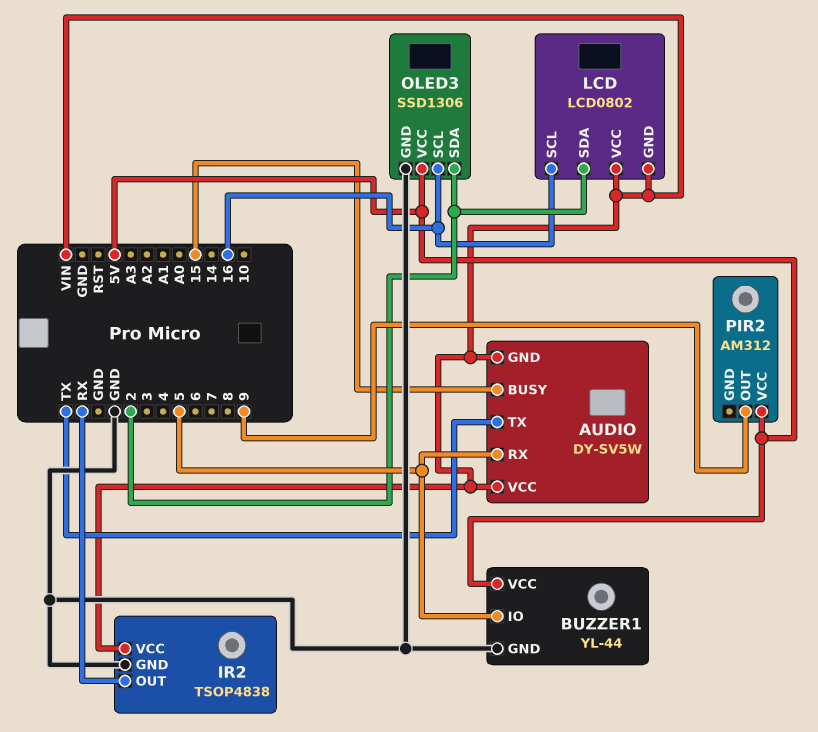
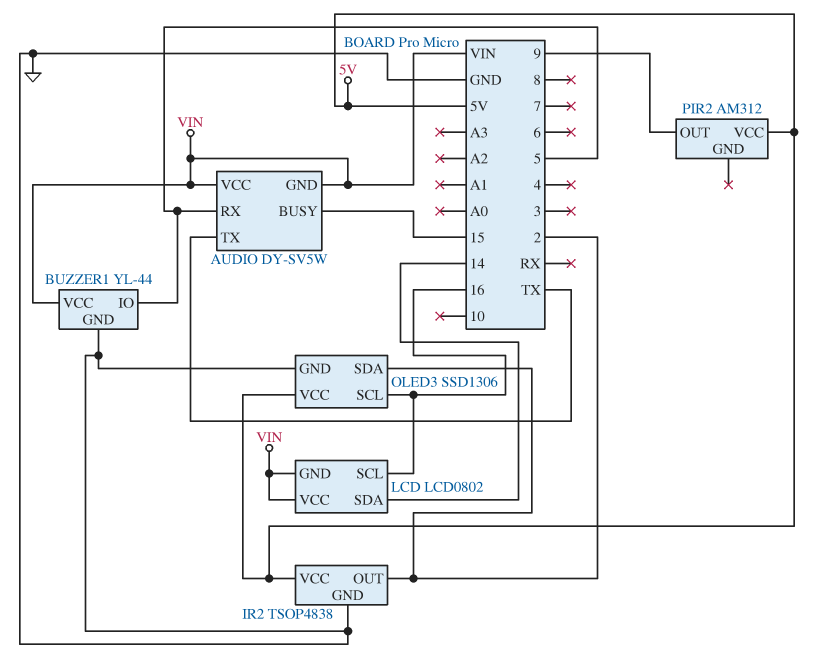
BUZZER1 pin VCC: 5V -> VIN
IR2 pin OUT: RX -> 2
IR2 pin VCC: VIN -> 5V
LCD pin SDA: 2 -> 14

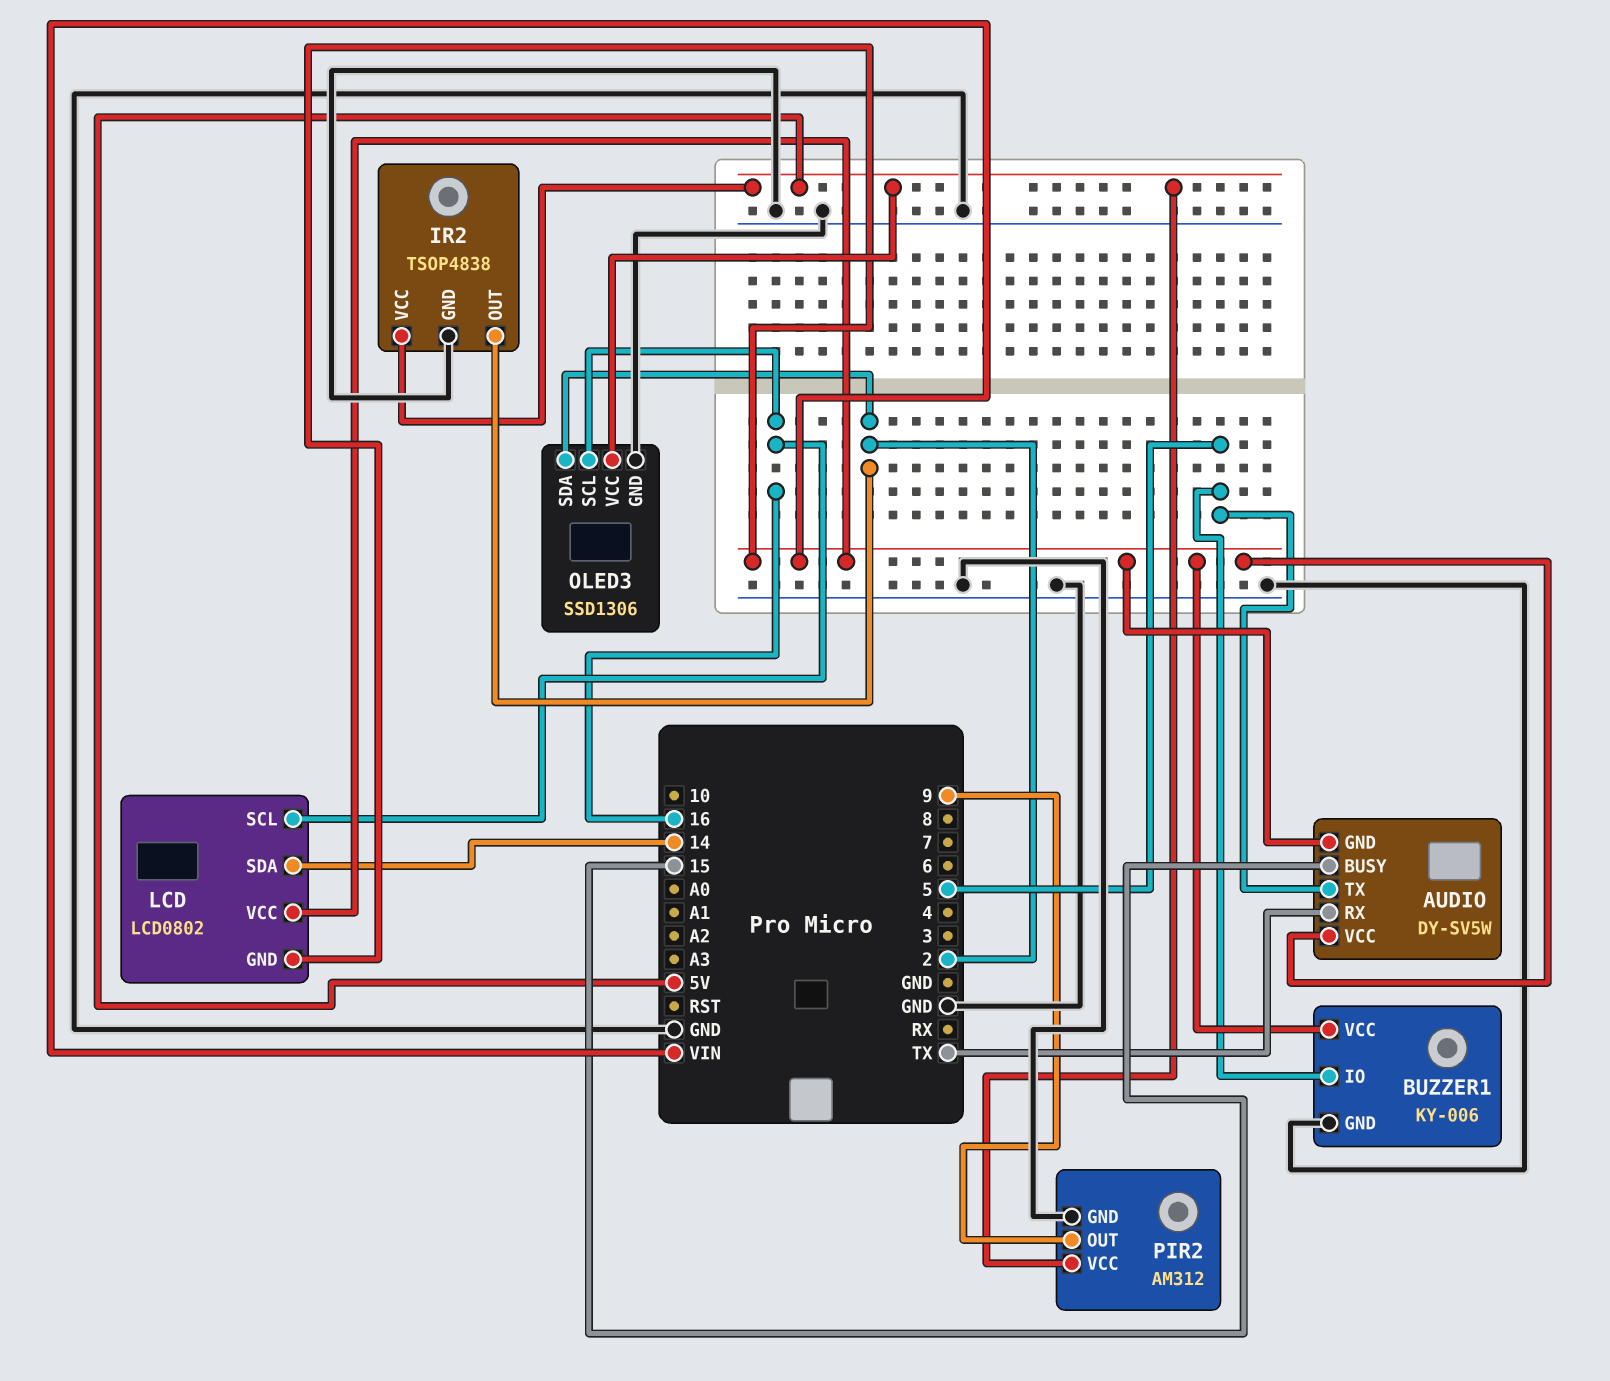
AUDIO pin RX: 5 -> TX
AUDIO pin TX: TX -> 5
BUZZER1: YL-44 -> KY-006
PIR2 pin GND: none -> GND

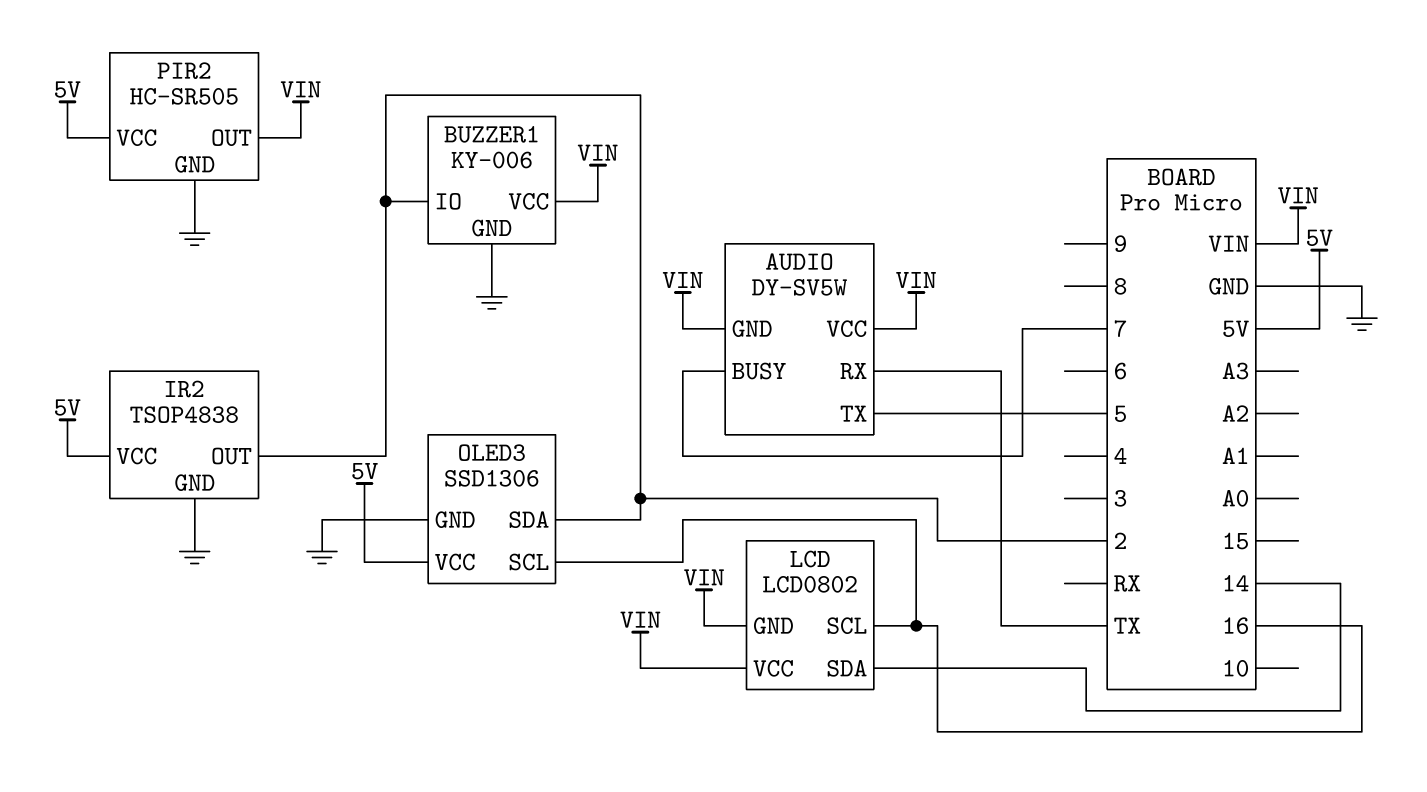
AUDIO pin BUSY: 15 -> 7
BUZZER1 pin IO: 5 -> 2
PIR2: AM312 -> HC-SR505
PIR2 pin OUT: 9 -> VIN

